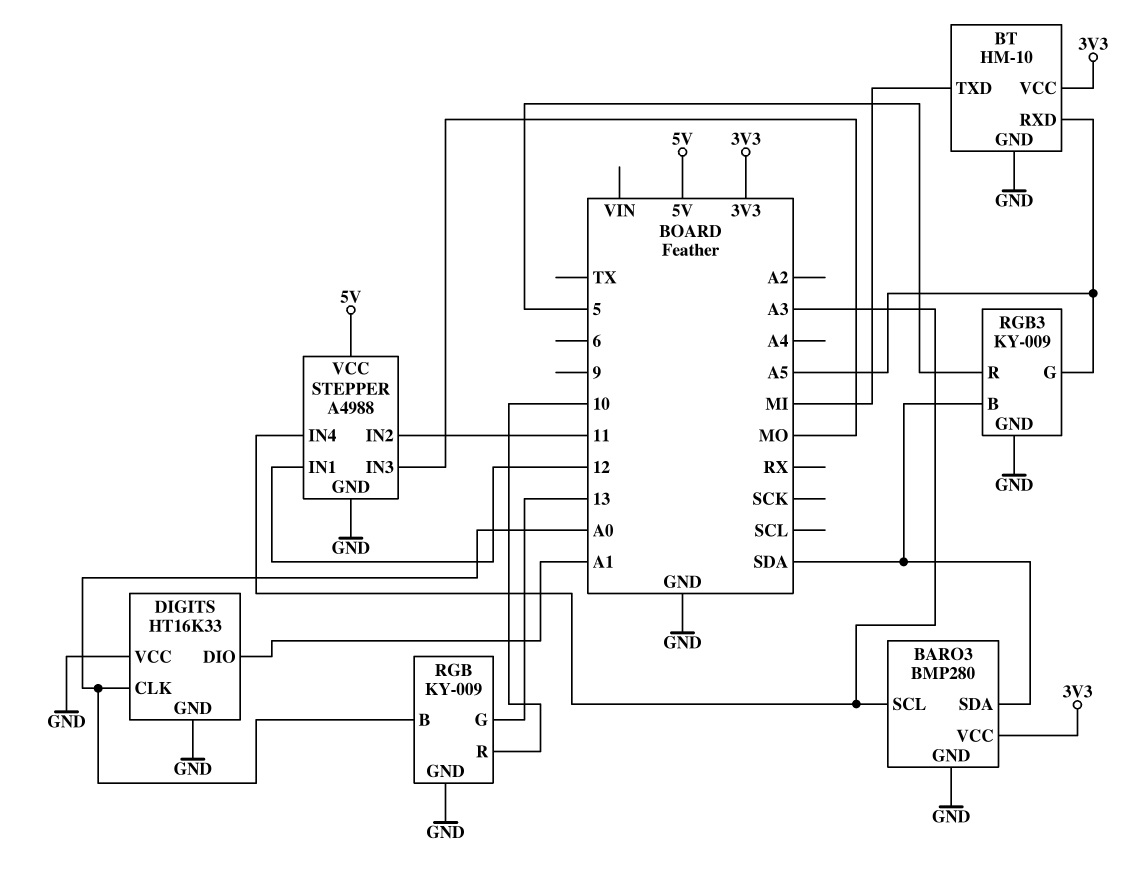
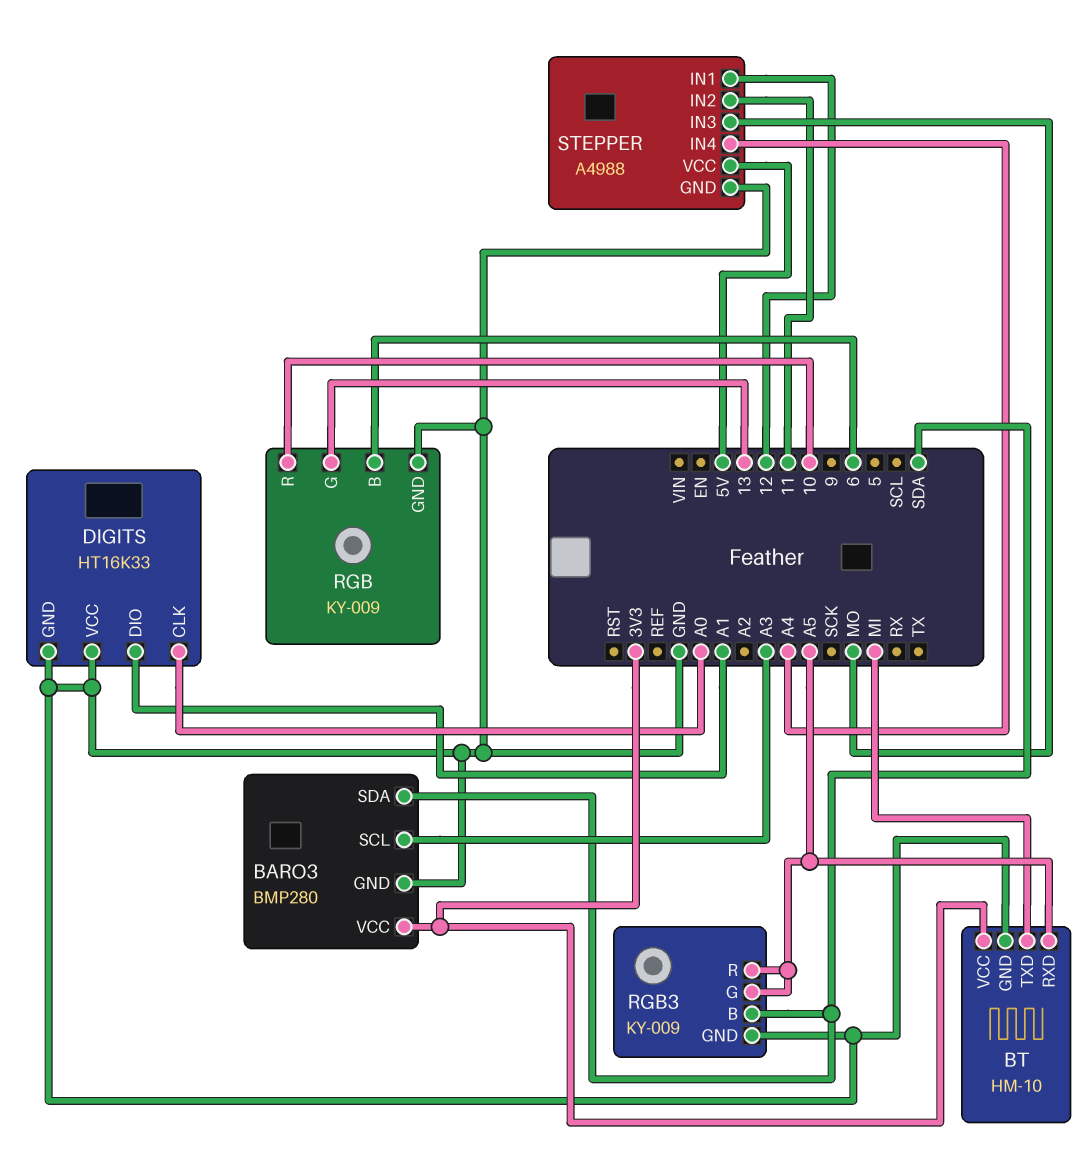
RGB pin B: A0 -> 6
RGB3 pin R: 5 -> A5
STEPPER pin IN4: A3 -> A4

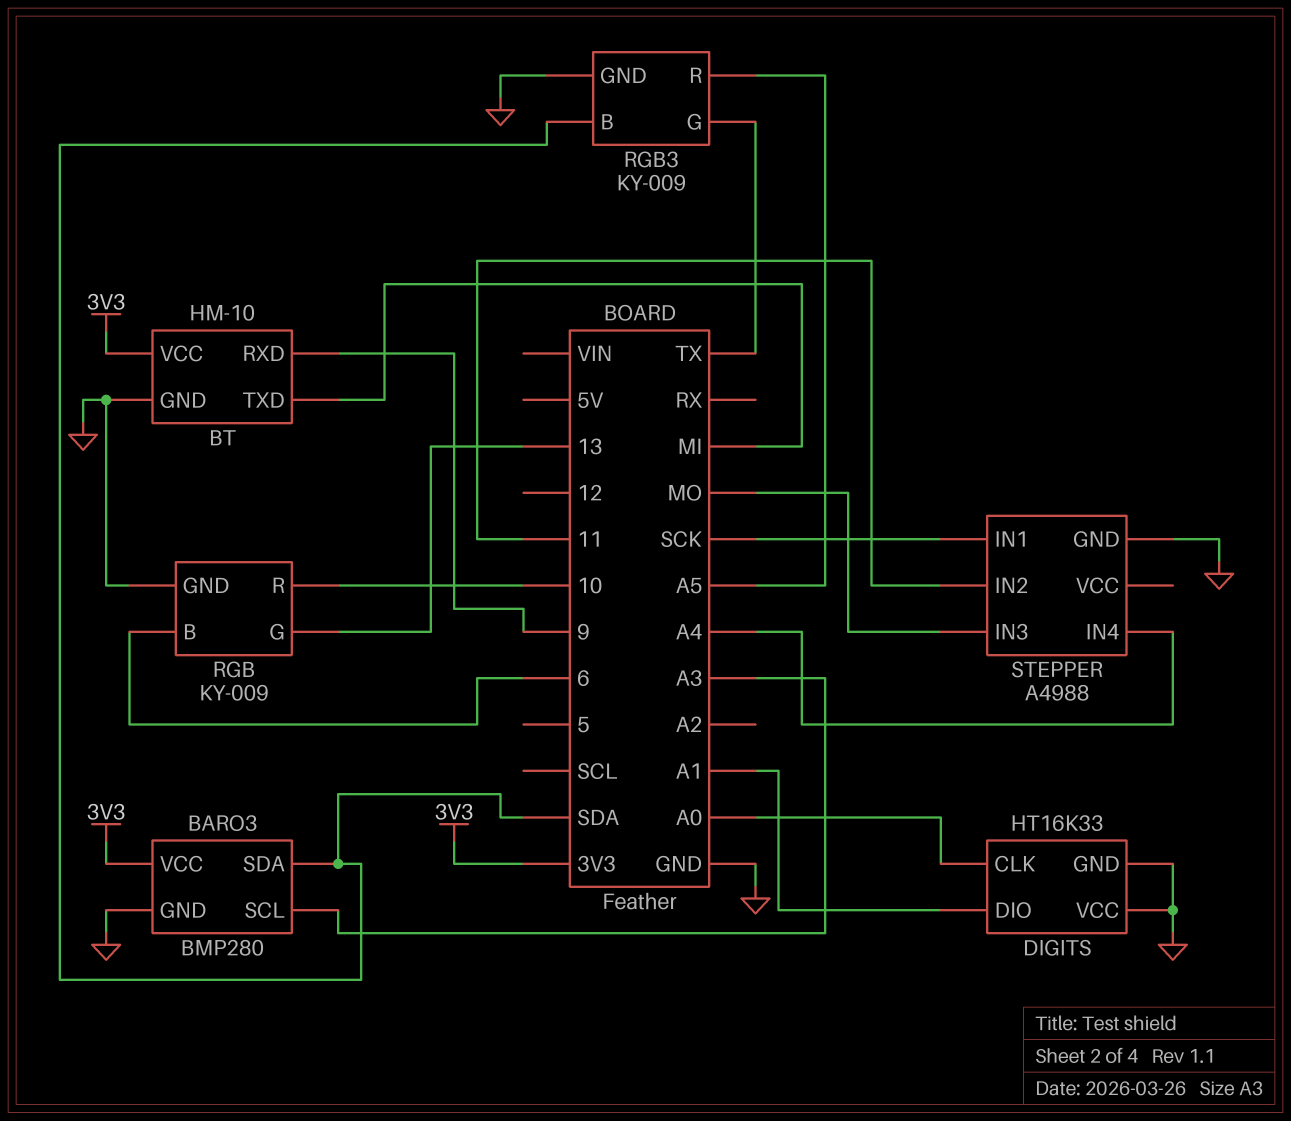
BT pin RXD: A5 -> 9
RGB3 pin G: A5 -> TX
STEPPER pin IN1: 12 -> SCK
STEPPER pin VCC: 5V -> none

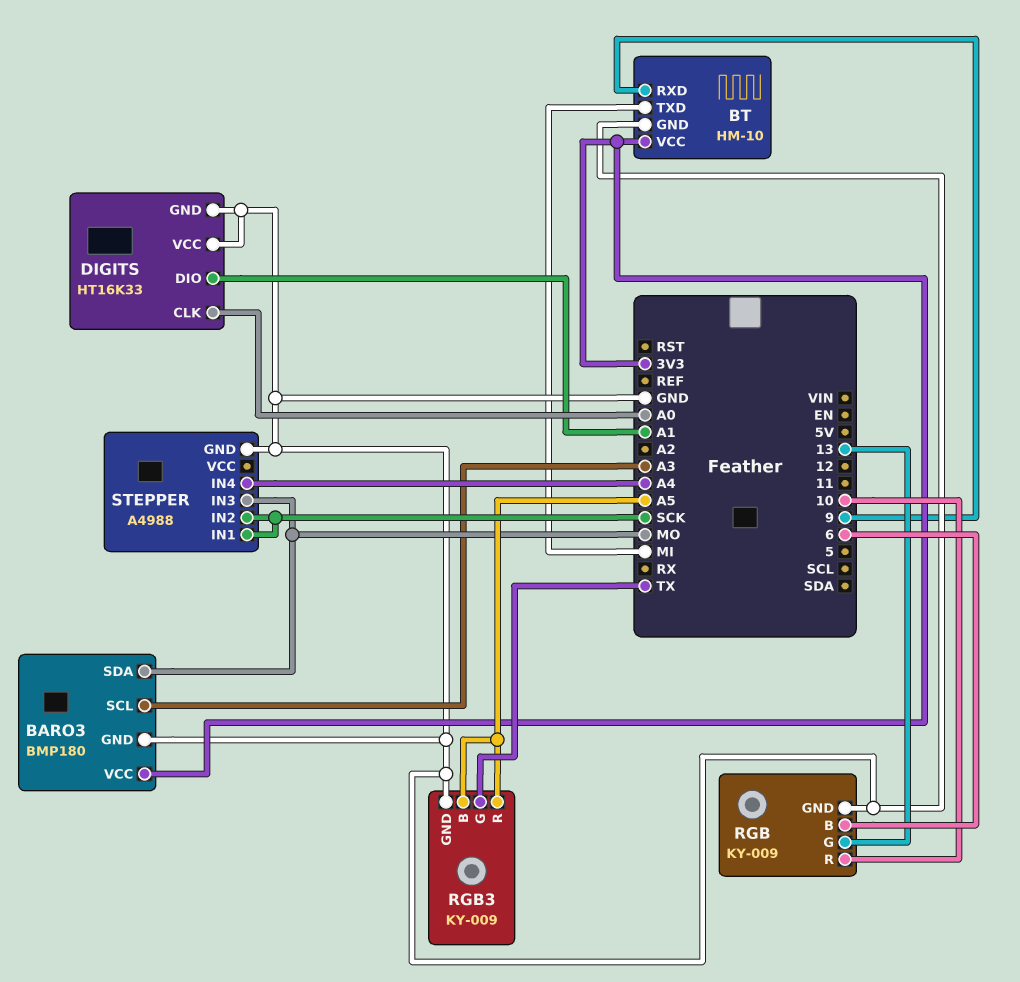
BARO3: BMP280 -> BMP180
BARO3 pin SDA: SDA -> MO
RGB3 pin B: SDA -> A5
STEPPER pin IN2: 11 -> SCK

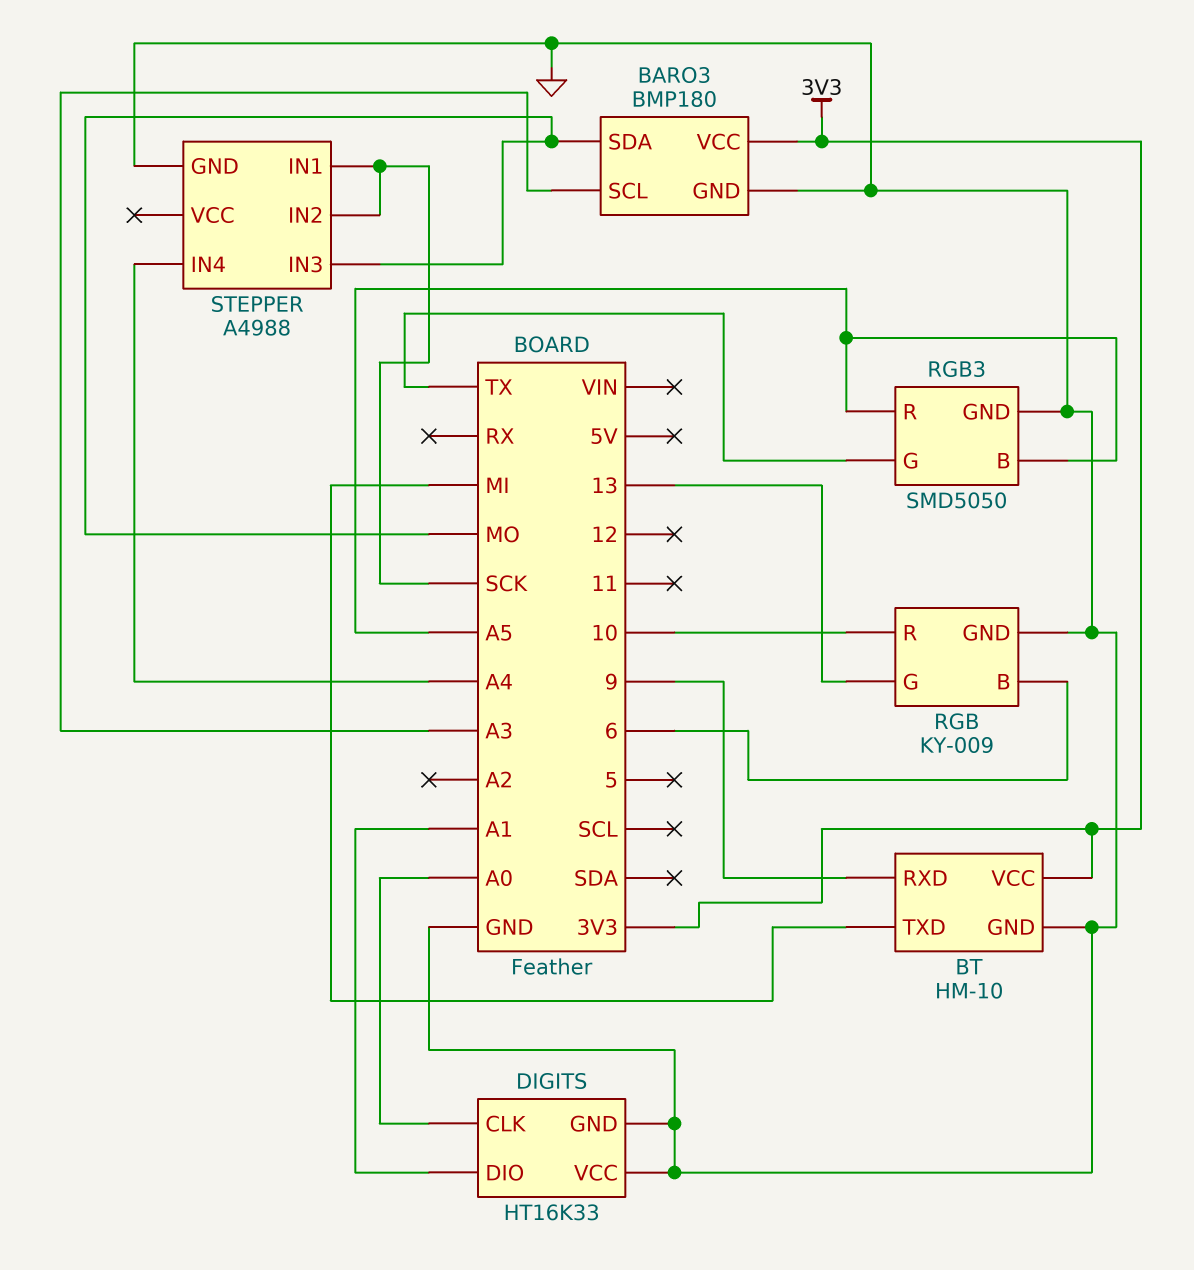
RGB3: KY-009 -> SMD5050

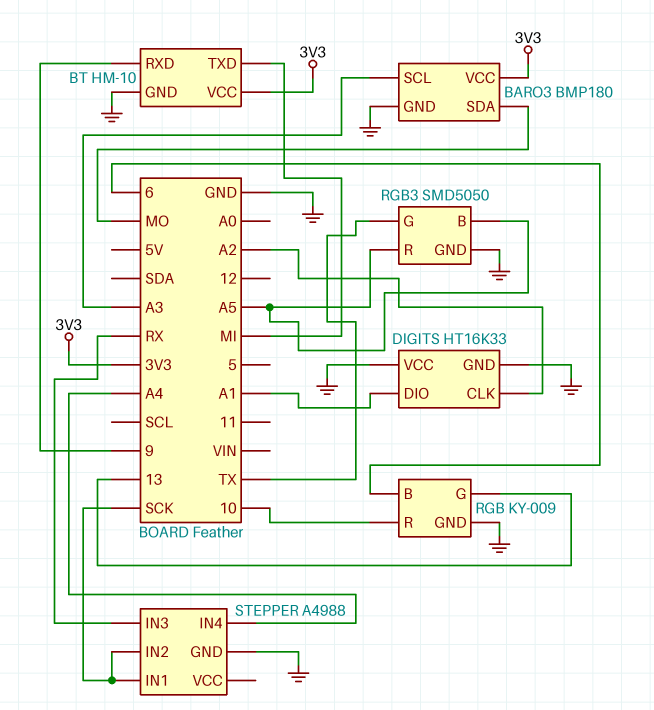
DIGITS pin CLK: A0 -> A2
STEPPER pin IN3: MO -> RX

